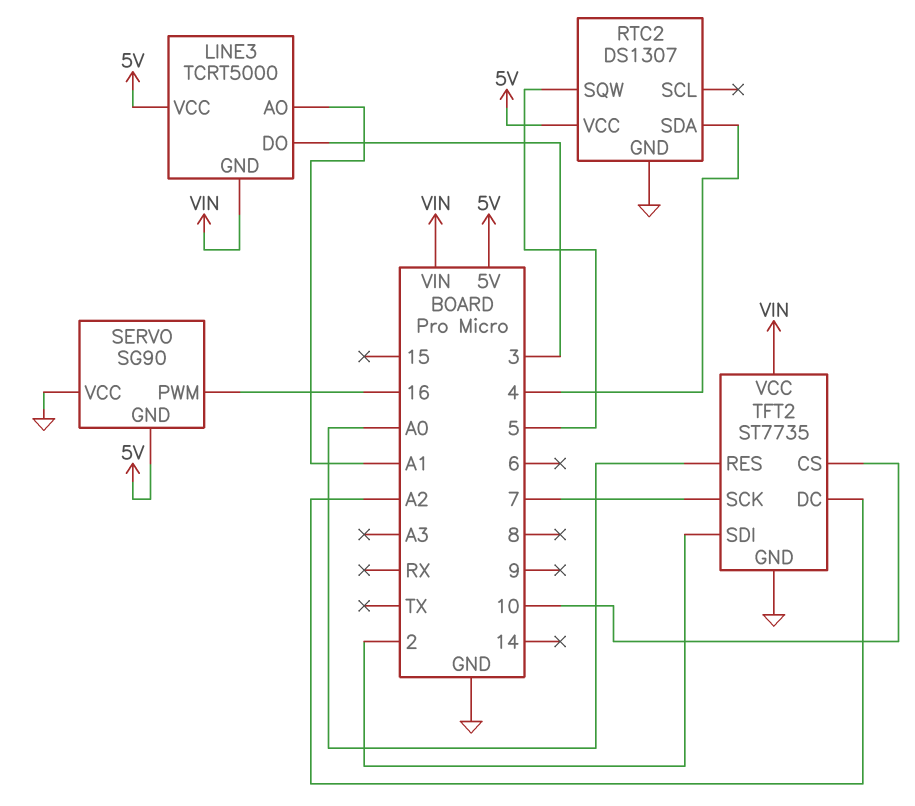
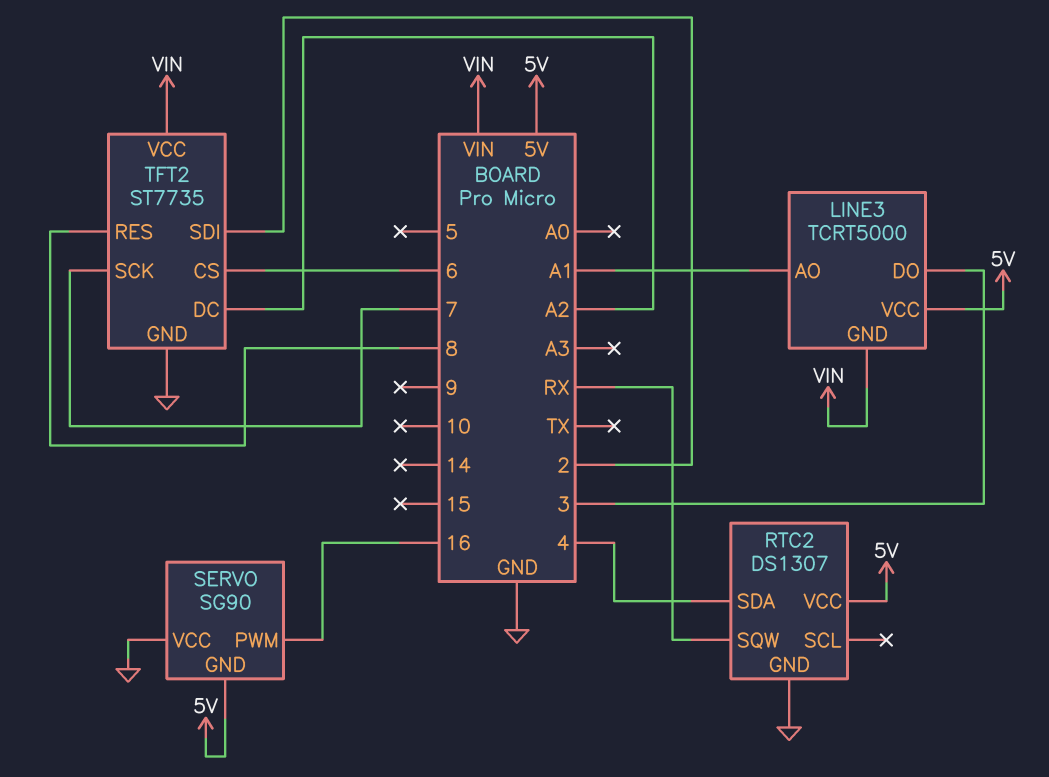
RTC2 pin SQW: 5 -> RX
TFT2 pin CS: 10 -> 6
TFT2 pin RES: A0 -> 8

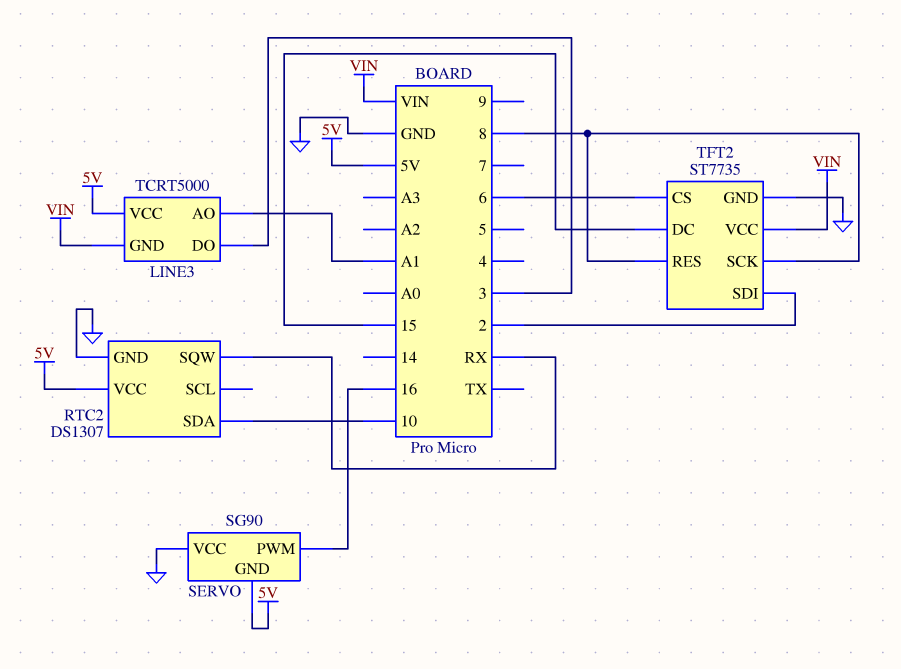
RTC2 pin SDA: 4 -> 10
TFT2 pin DC: A2 -> 15
TFT2 pin SCK: 7 -> 8

